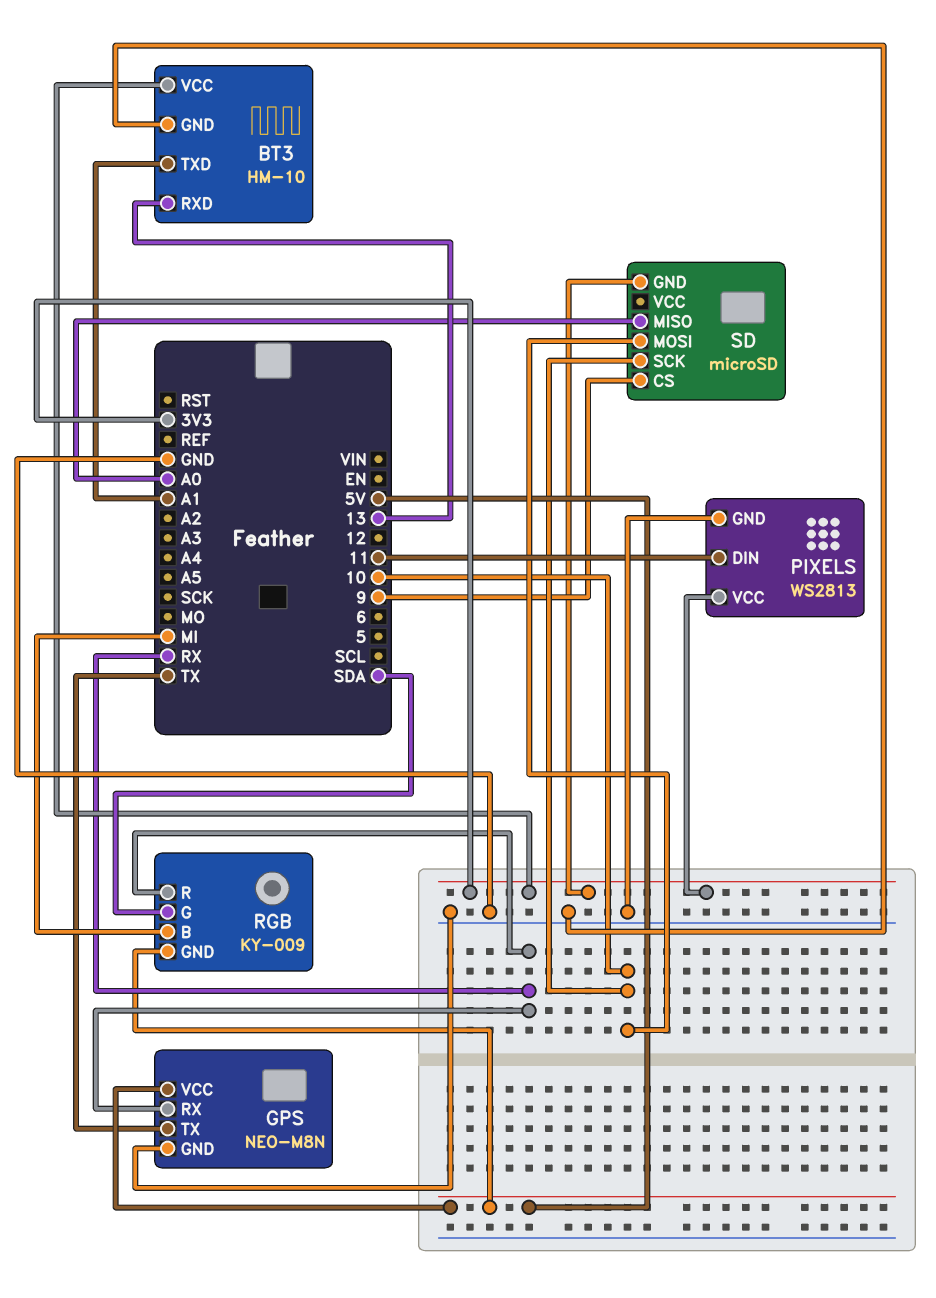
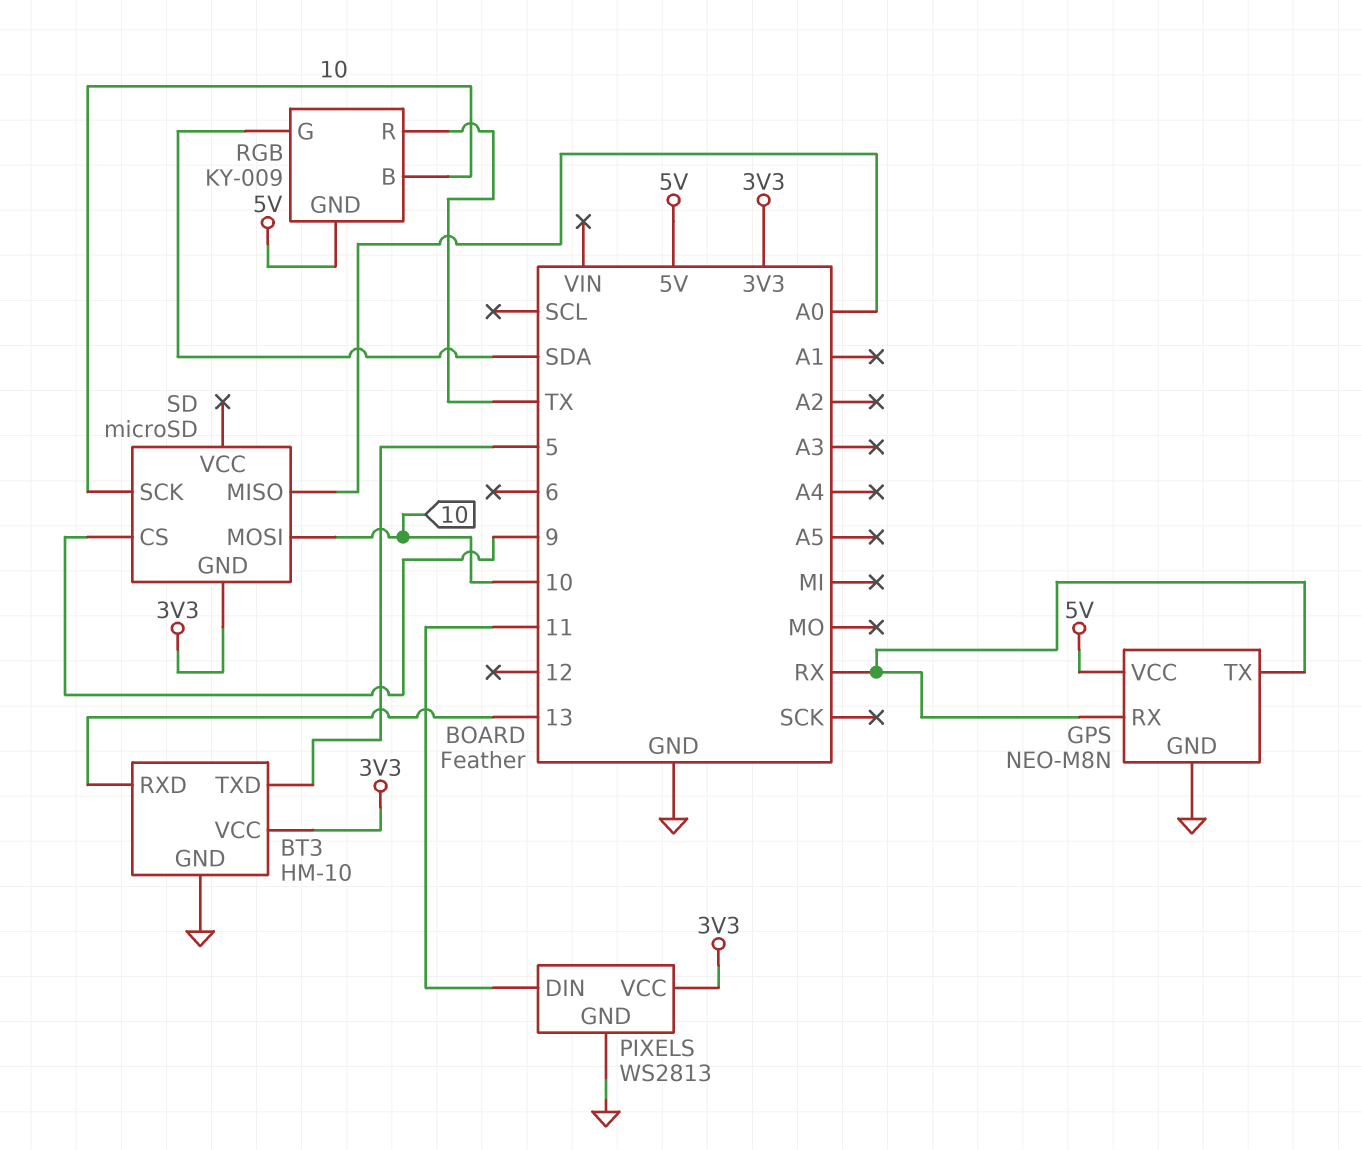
BT3 pin TXD: A1 -> 5
GPS pin TX: TX -> RX
RGB pin B: MI -> 10
RGB pin R: RX -> TX

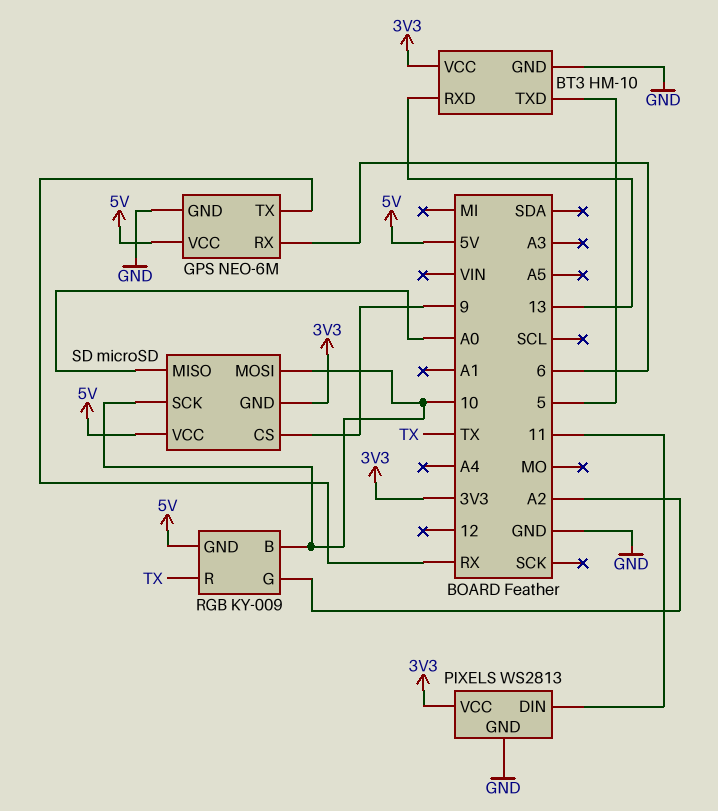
GPS: NEO-M8N -> NEO-6M
GPS pin RX: RX -> 6
RGB pin G: SDA -> A2
SD pin VCC: none -> 5V

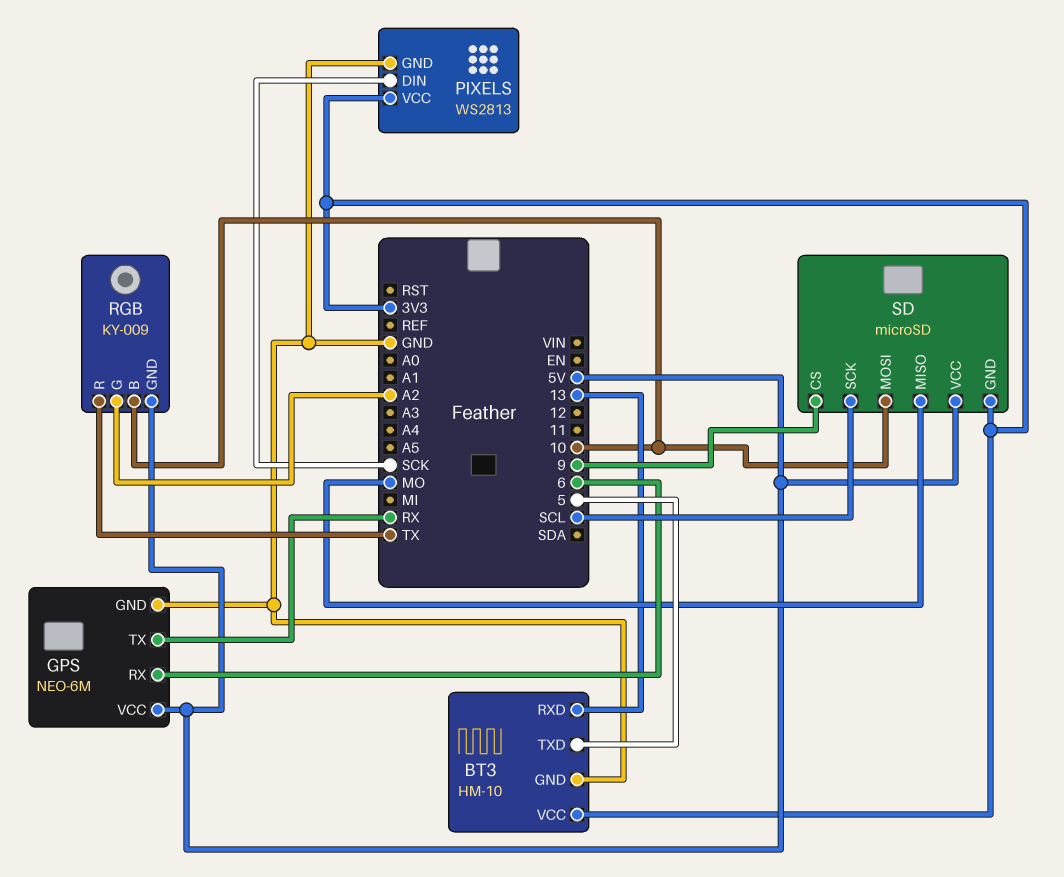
PIXELS pin DIN: 11 -> SCK
SD pin MISO: A0 -> MO
SD pin SCK: 10 -> SCL

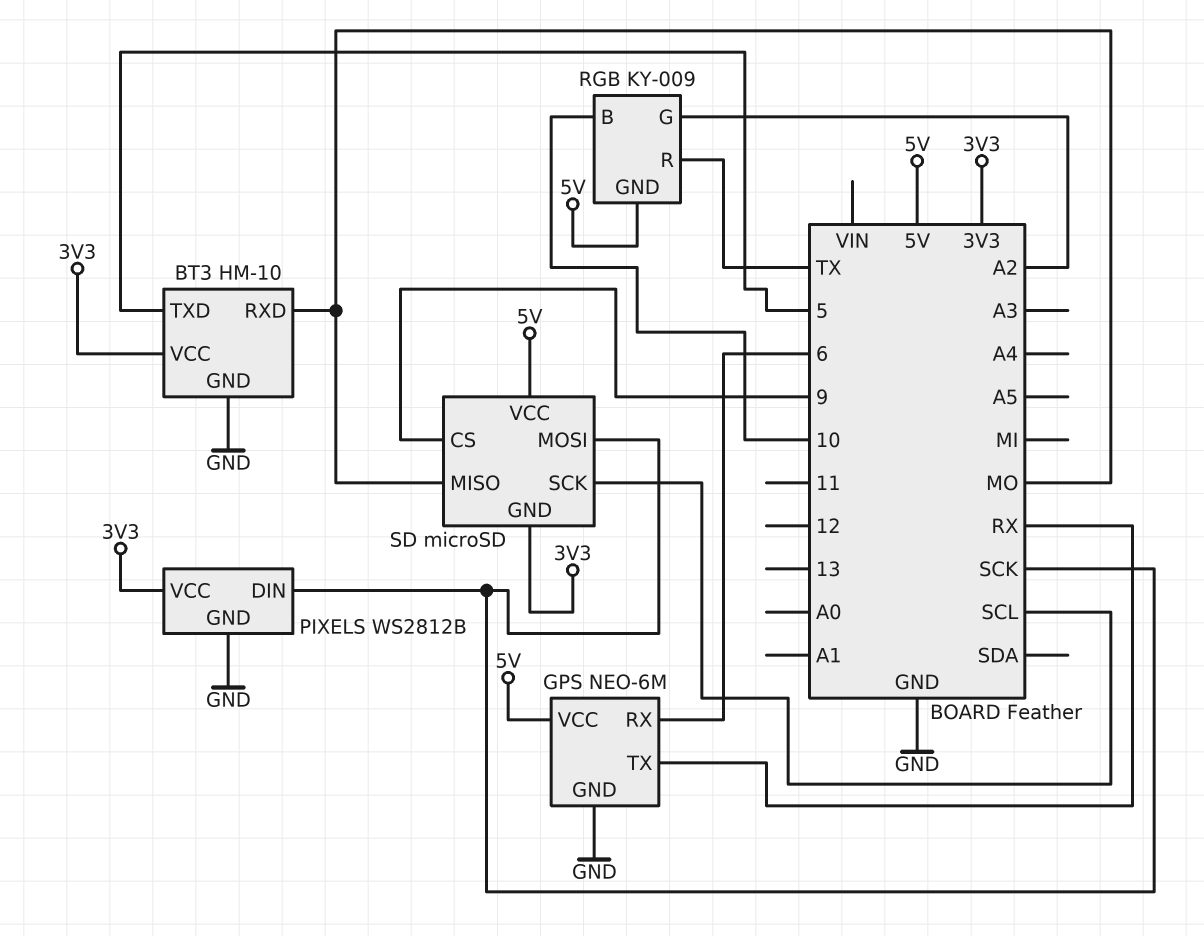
BT3 pin RXD: 13 -> MO
PIXELS: WS2813 -> WS2812B
SD pin MOSI: 10 -> SCK

